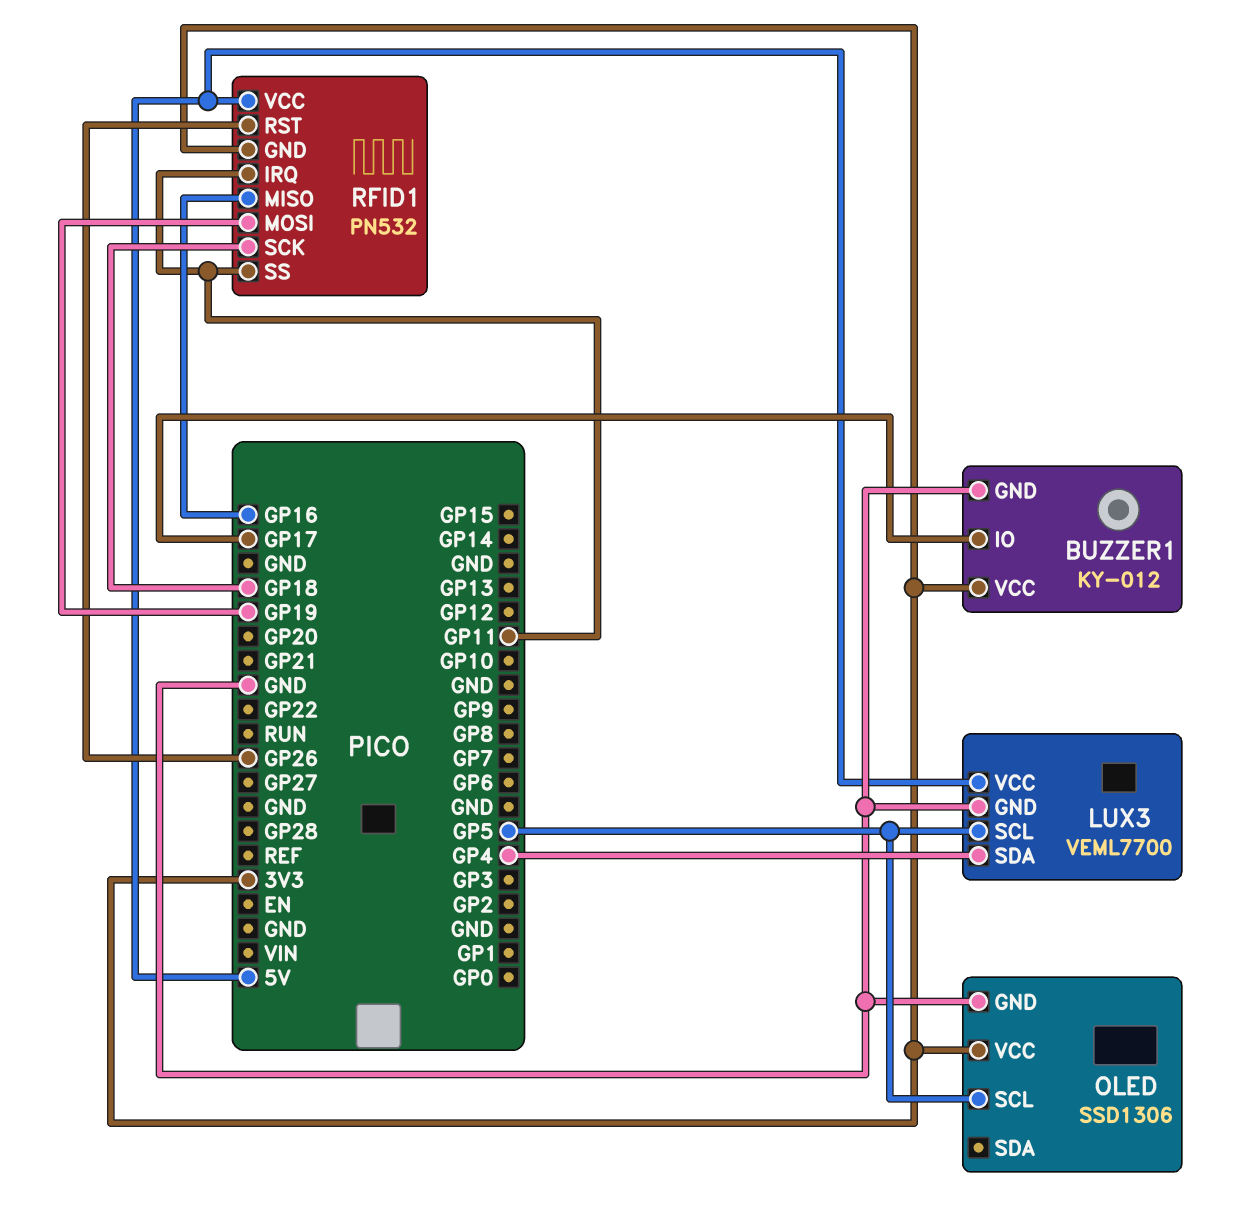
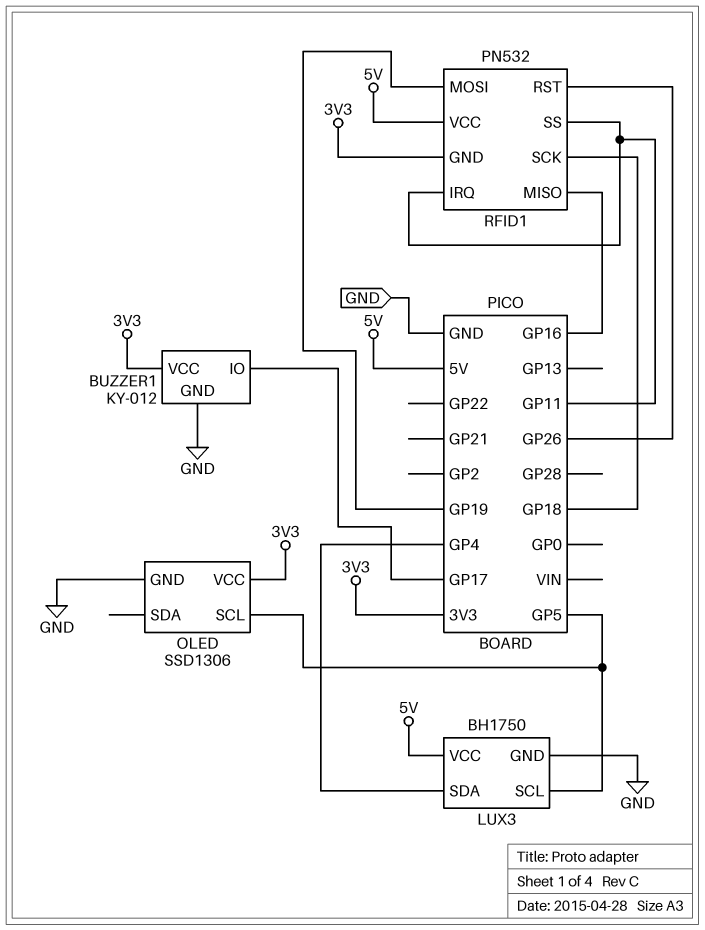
LUX3: VEML7700 -> BH1750

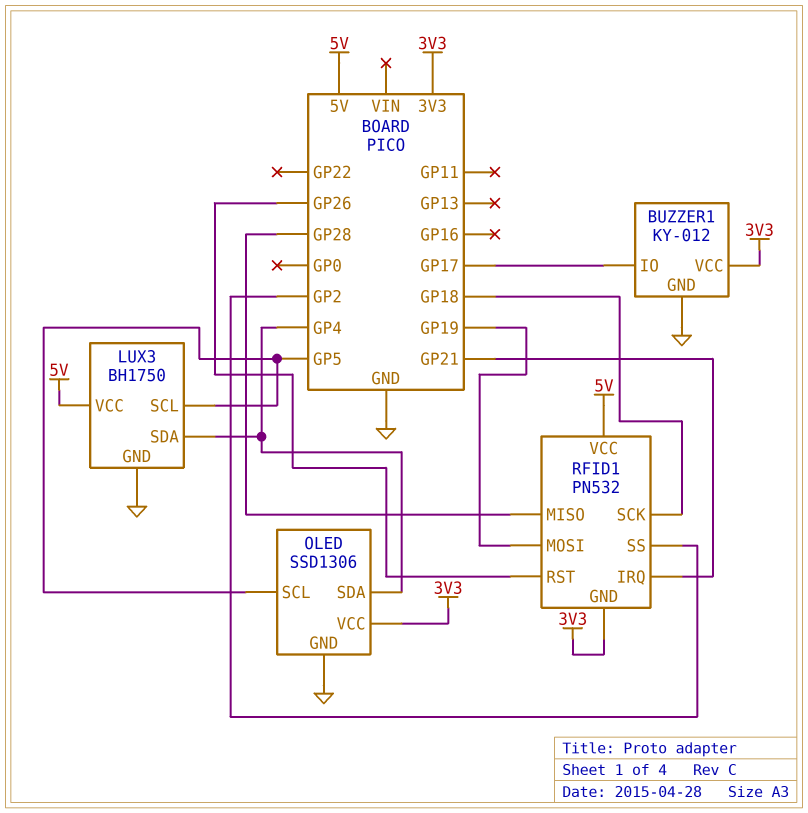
OLED pin SDA: none -> GP4
RFID1 pin IRQ: GP11 -> GP21
RFID1 pin MISO: GP16 -> GP28
RFID1 pin SS: GP11 -> GP2

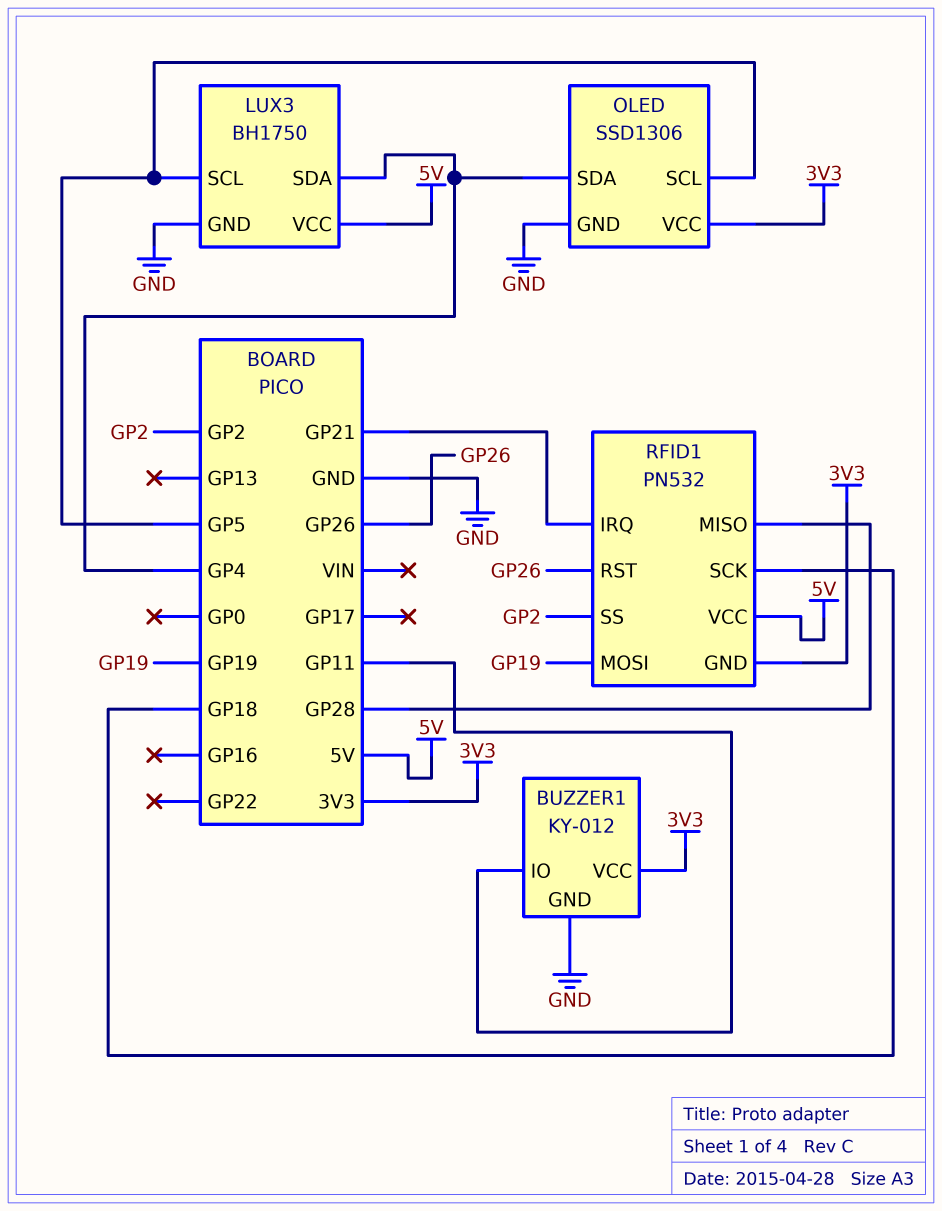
BUZZER1 pin IO: GP17 -> GP11

